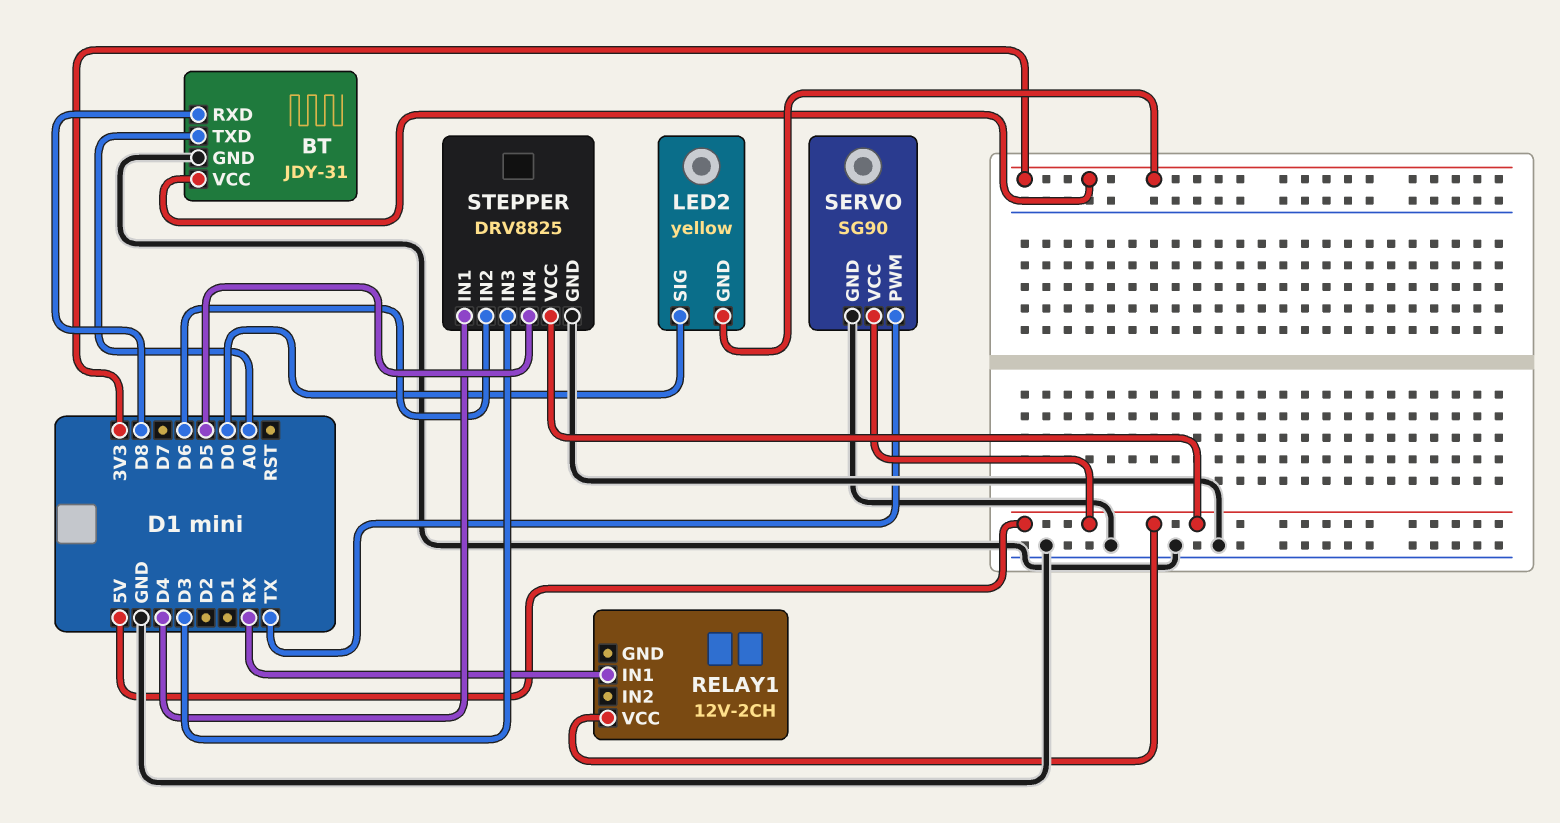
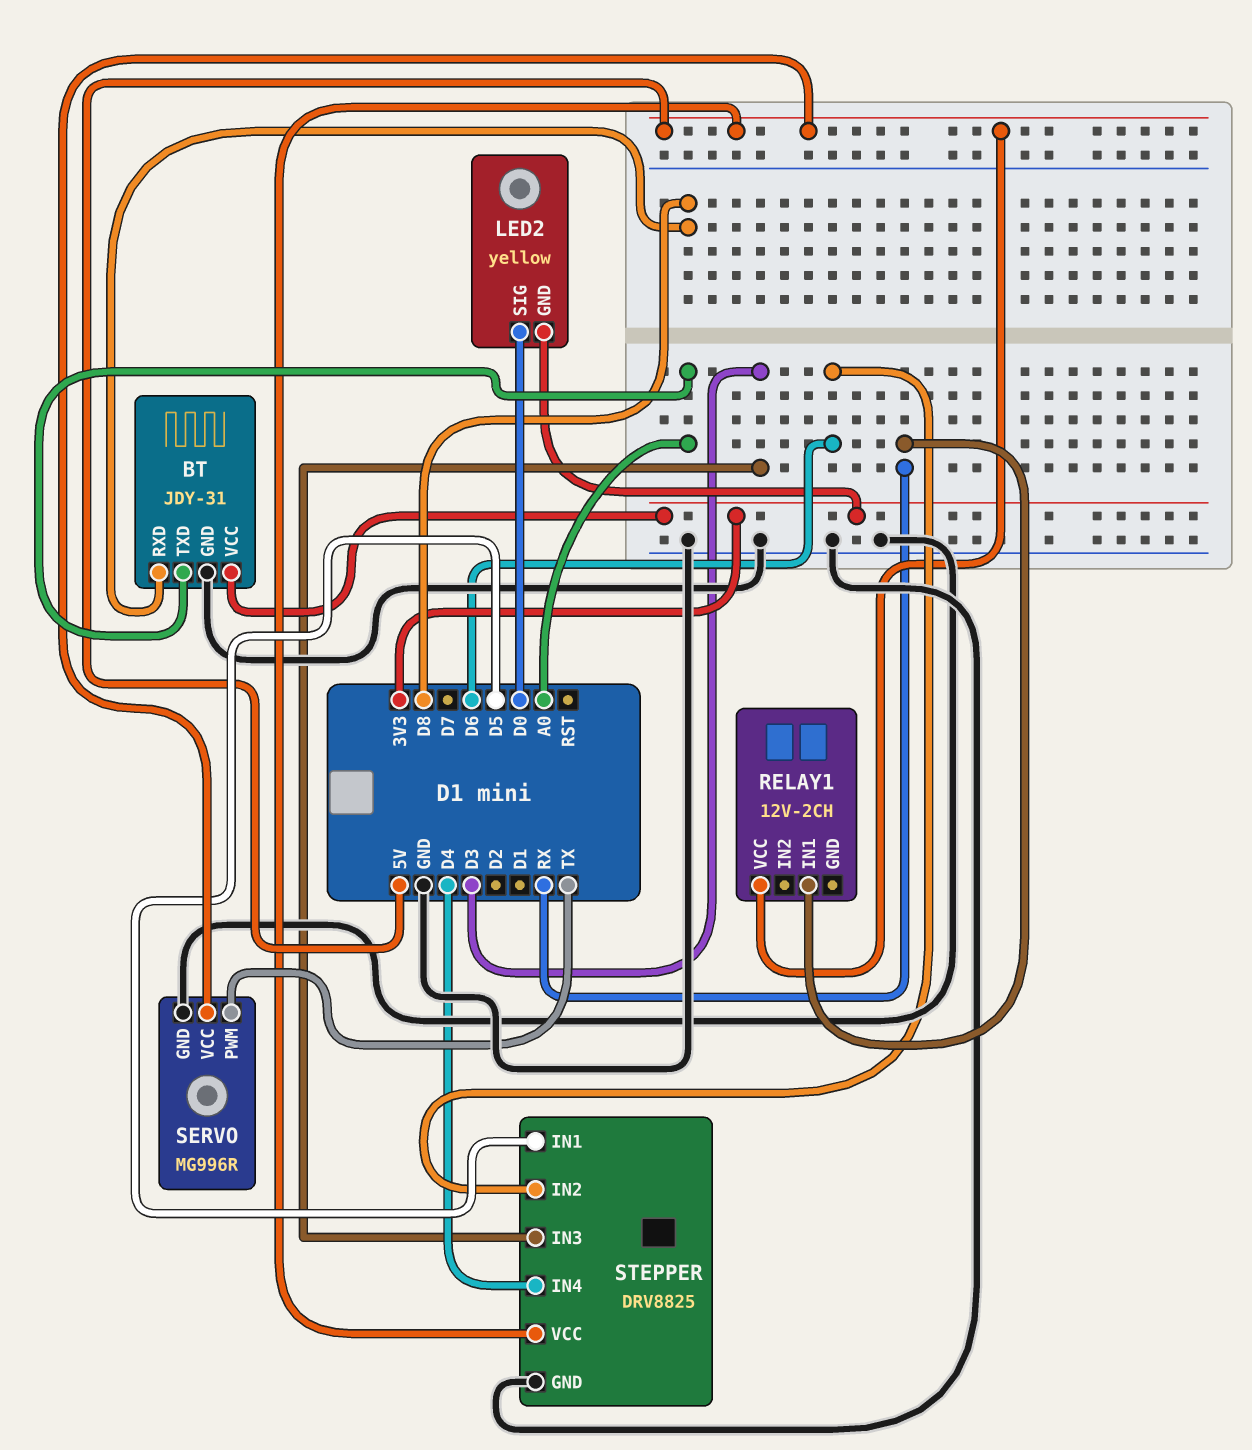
SERVO: SG90 -> MG996R
STEPPER pin IN1: D4 -> D5
STEPPER pin IN4: D5 -> D4

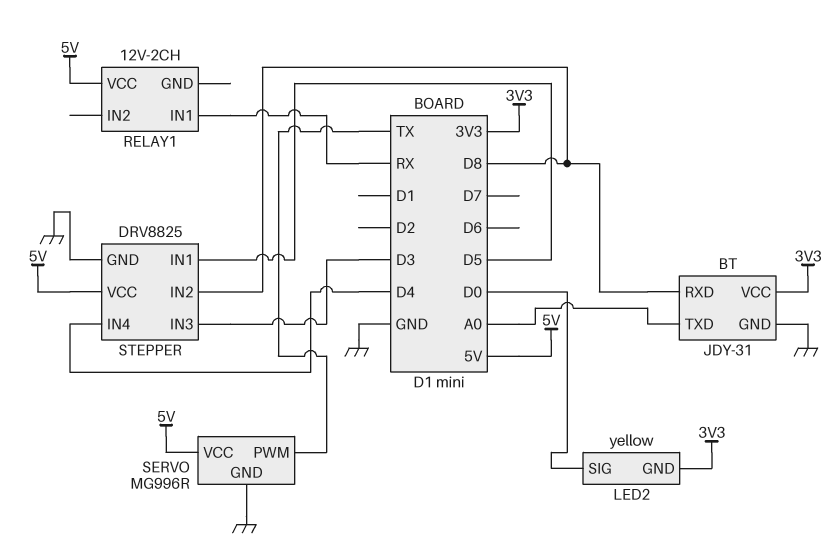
STEPPER pin IN2: D6 -> D8

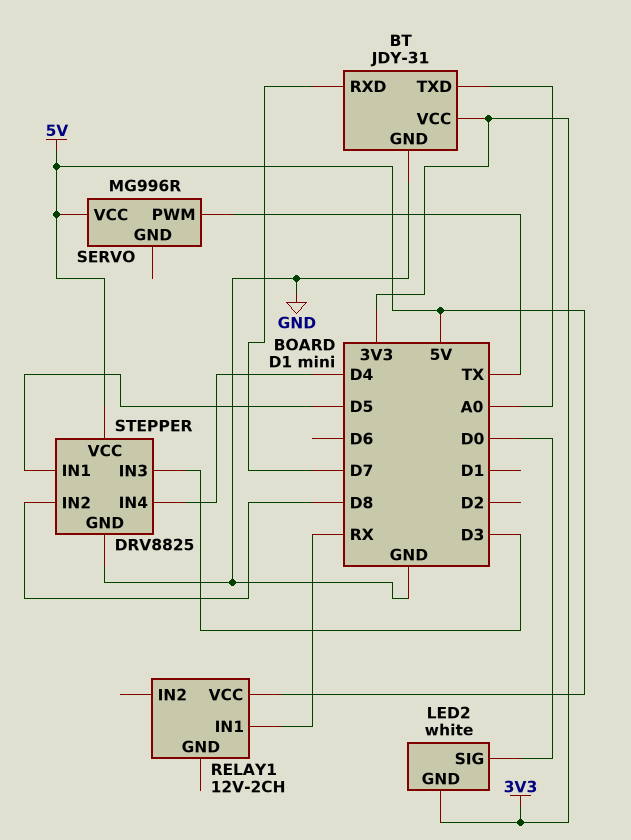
BT pin RXD: D8 -> D7
LED2: yellow -> white
SERVO pin GND: GND -> none

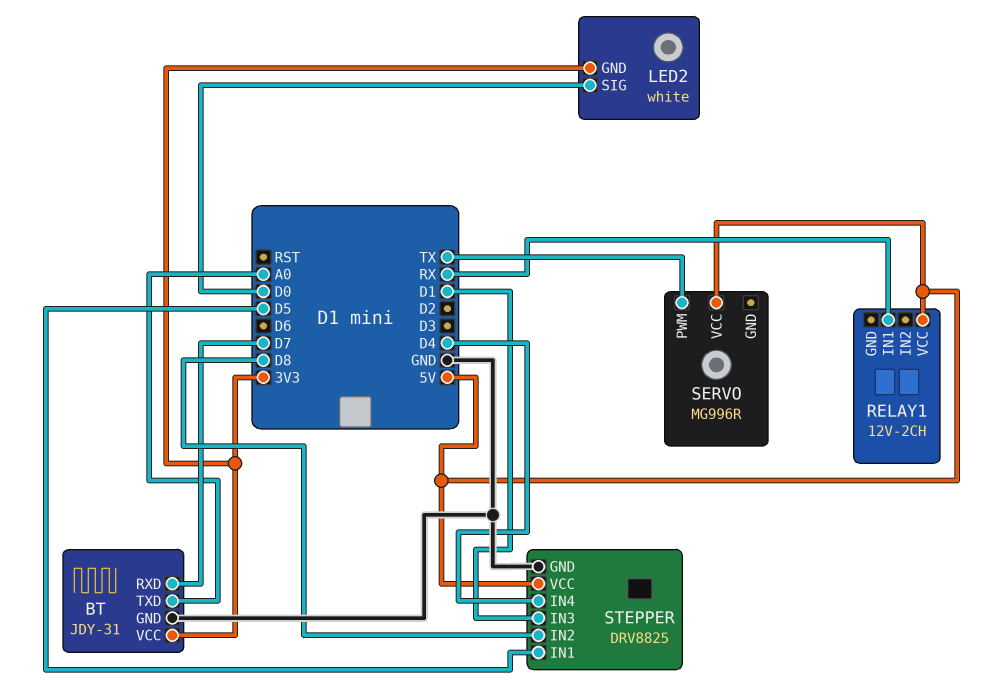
STEPPER pin IN3: D3 -> D1

